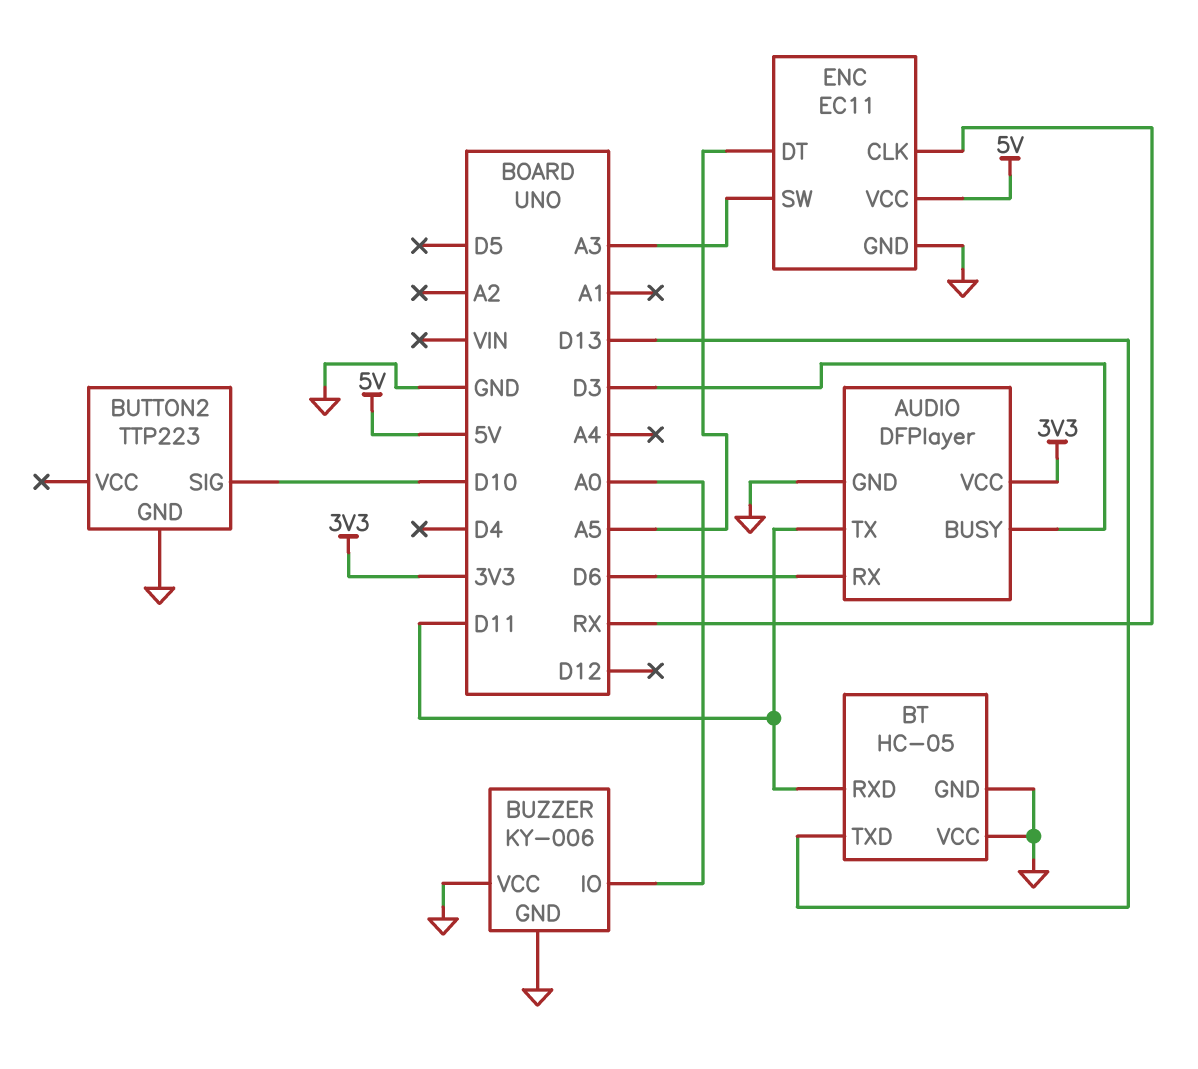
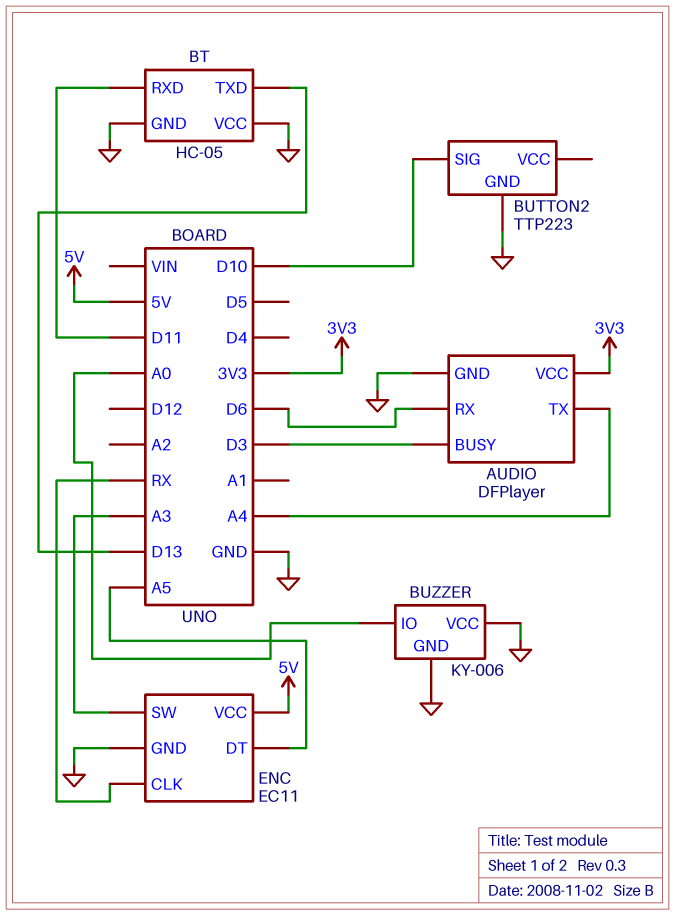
AUDIO pin TX: D11 -> A4

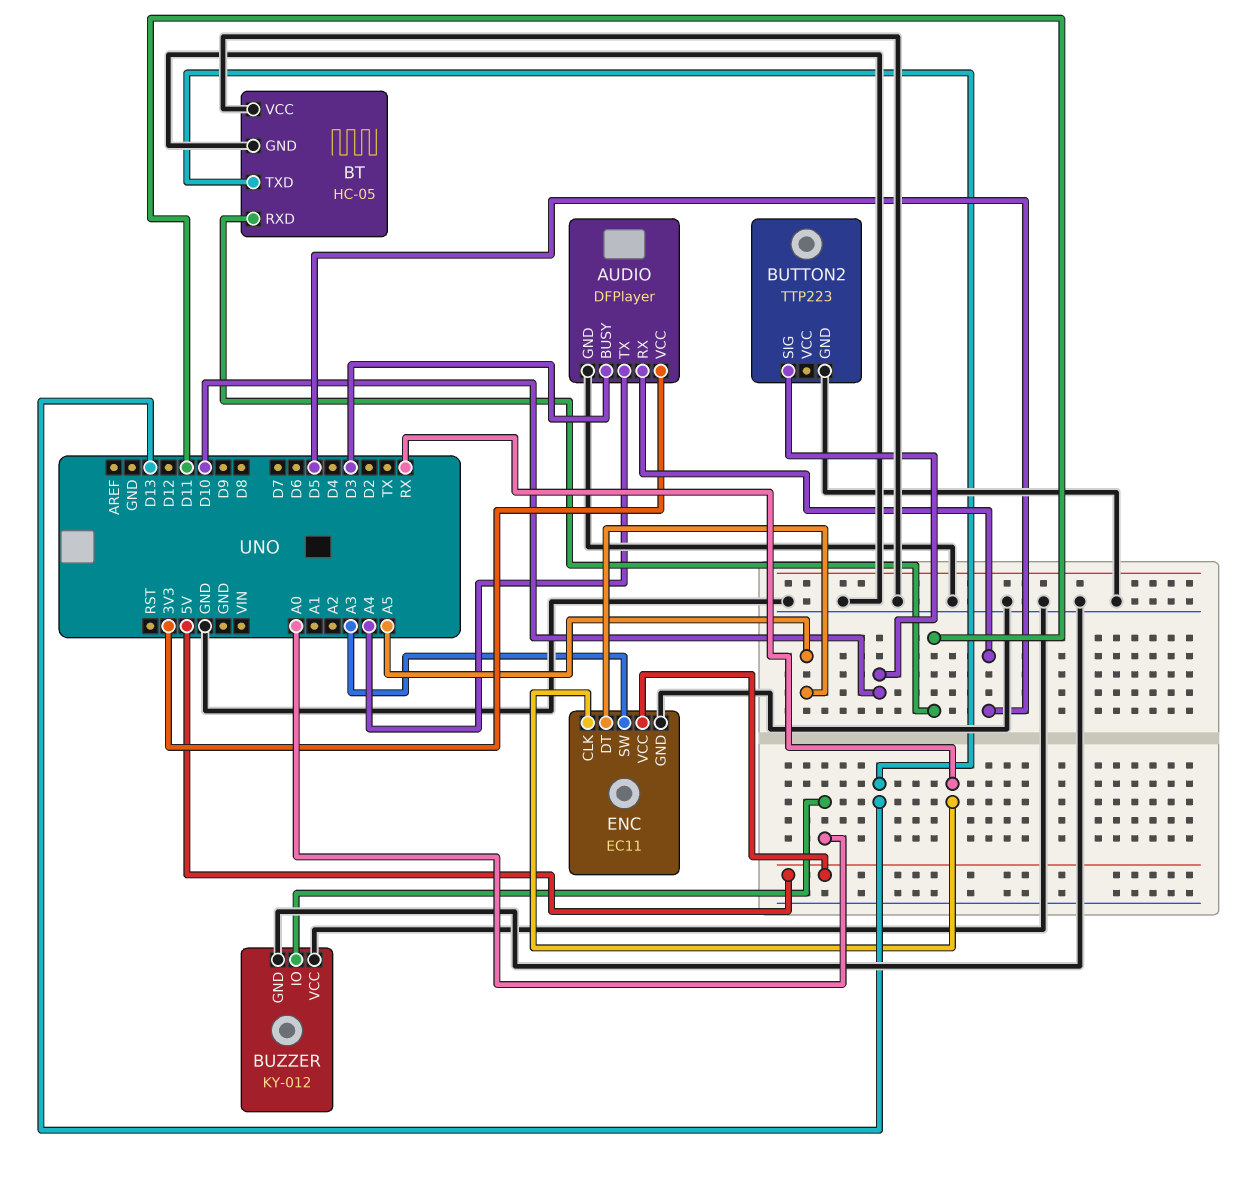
AUDIO pin RX: D6 -> D5
BUZZER: KY-006 -> KY-012

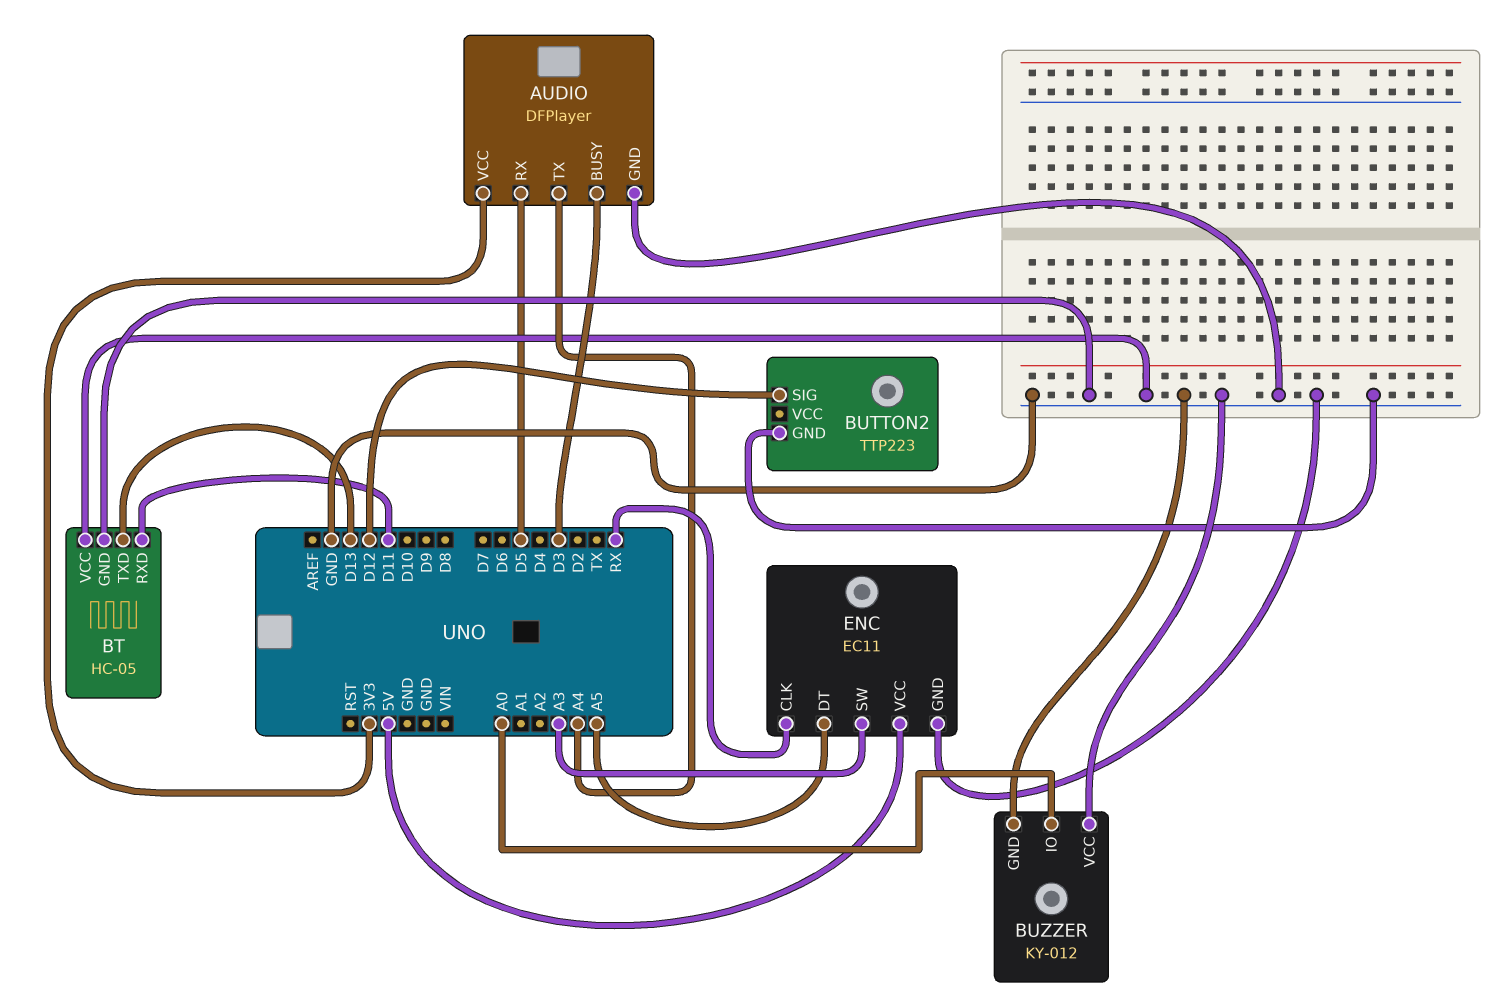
BUTTON2 pin SIG: D10 -> D12

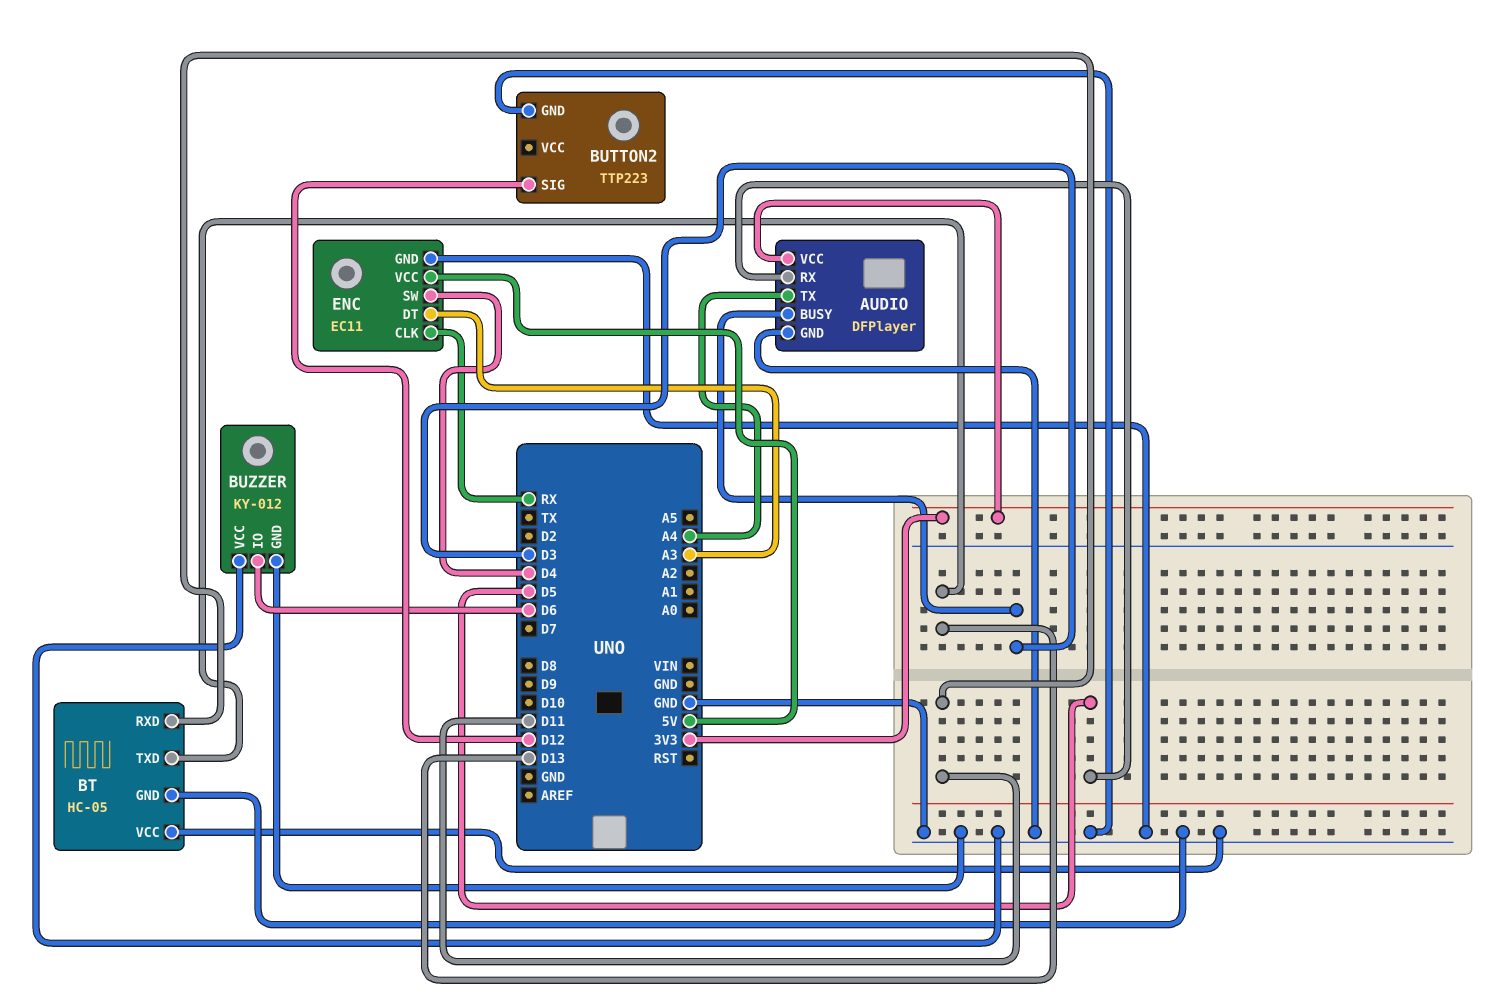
BUZZER pin IO: A0 -> D6
ENC pin DT: A5 -> A3
ENC pin SW: A3 -> D4

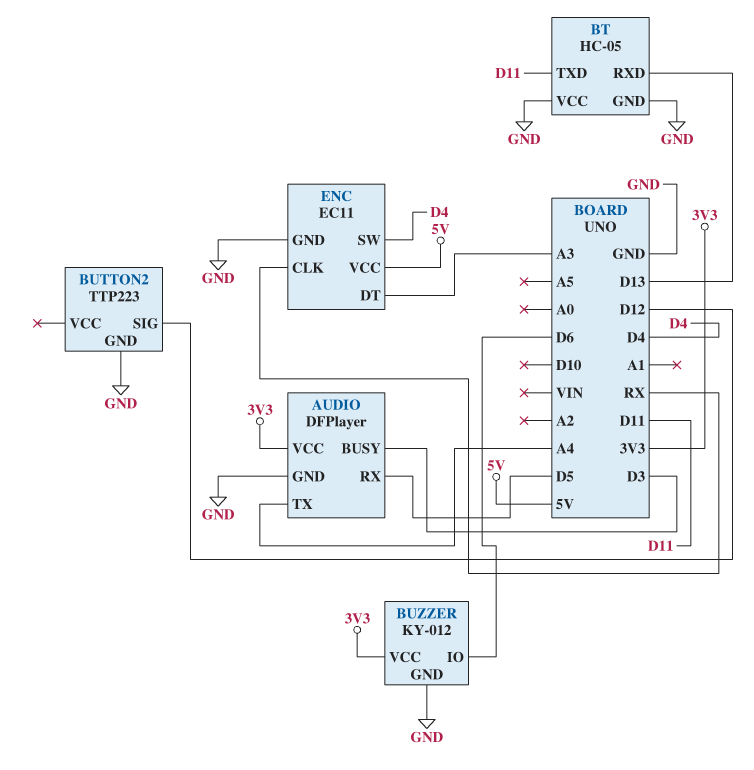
BT pin RXD: D11 -> D13
BT pin TXD: D13 -> D11
BUZZER pin VCC: GND -> 3V3

